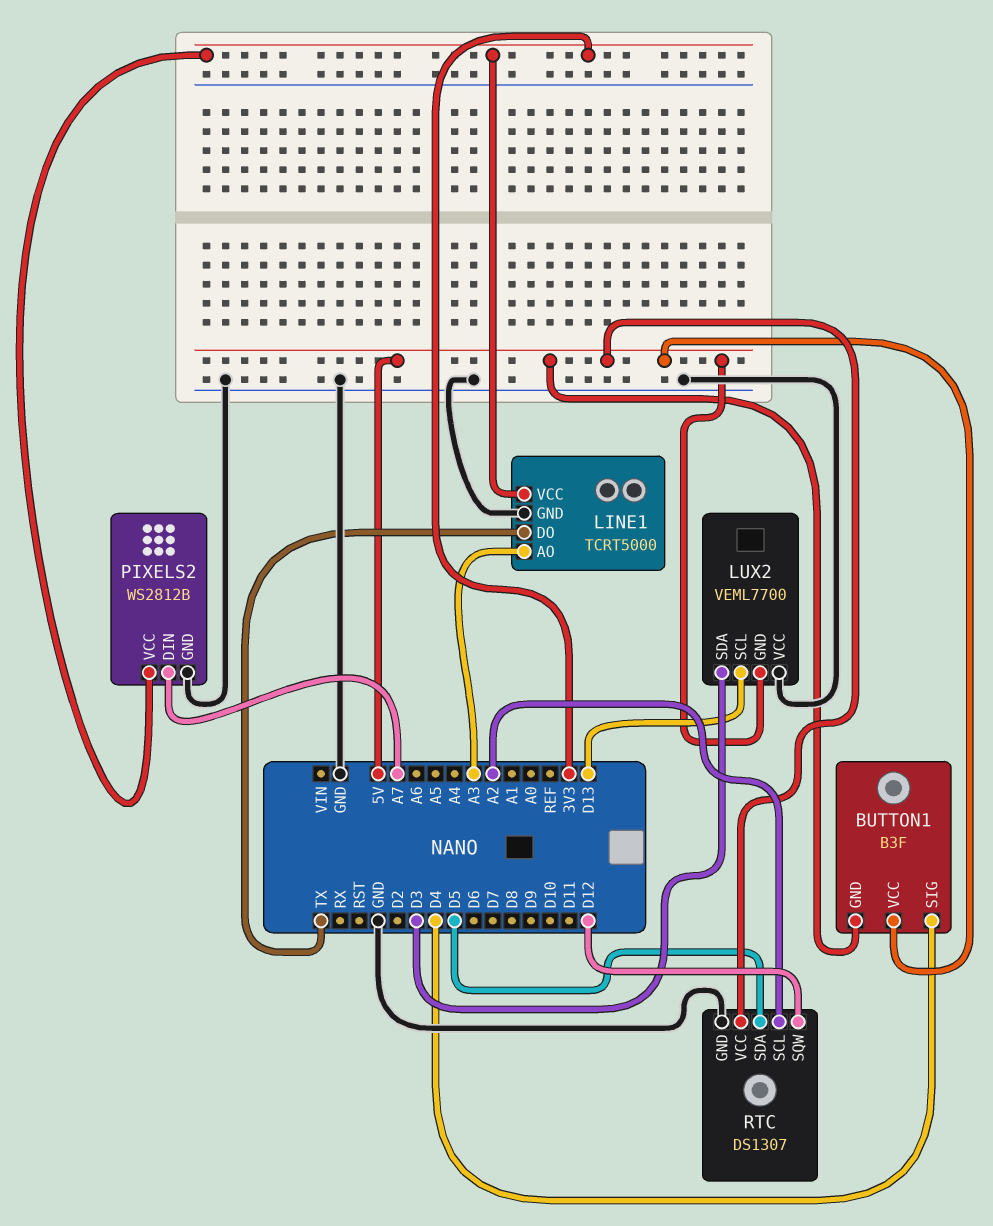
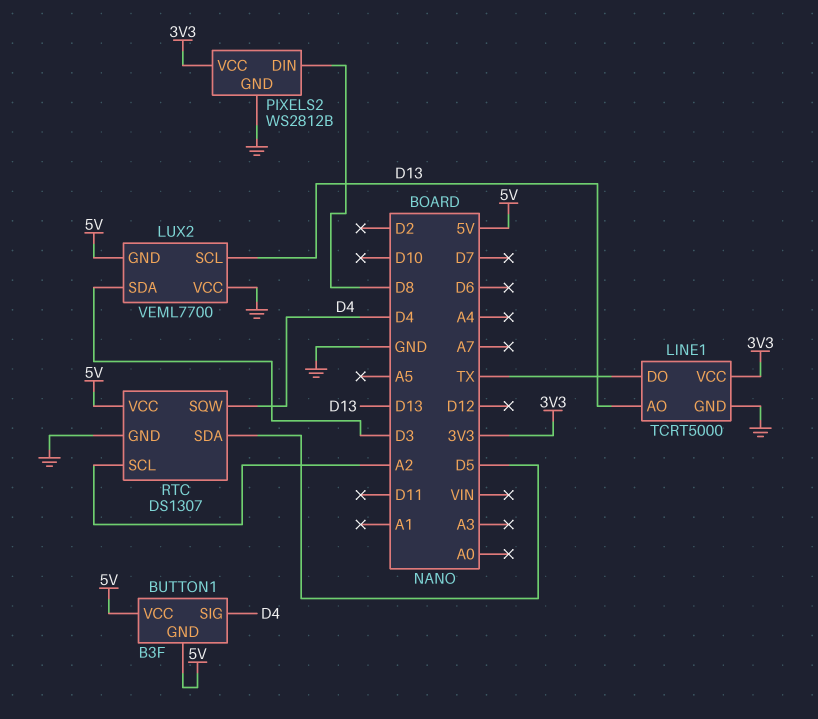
LINE1 pin AO: A3 -> D13
PIXELS2 pin DIN: A7 -> D8
RTC pin SQW: D12 -> D4

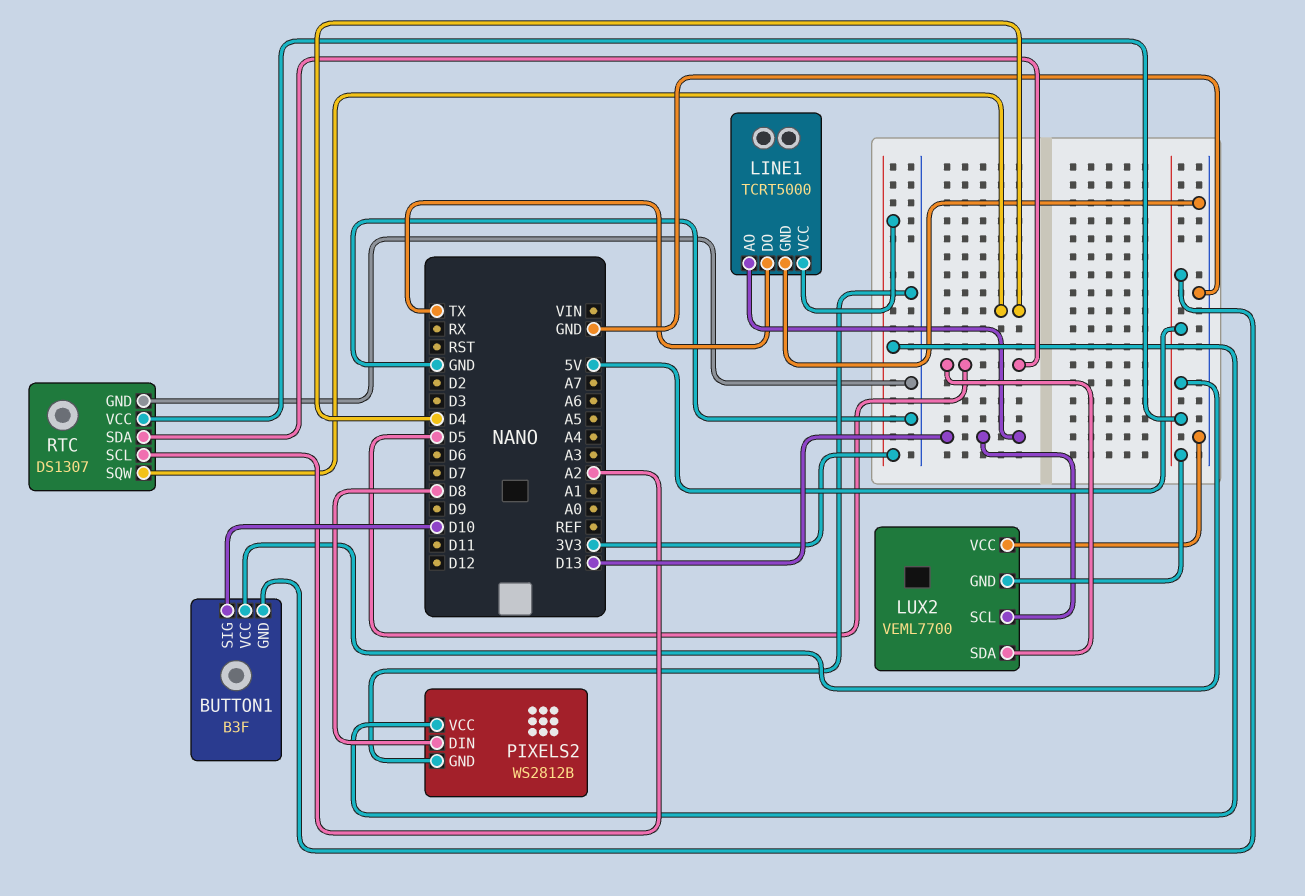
BUTTON1 pin SIG: D4 -> D10
LUX2 pin SDA: D3 -> D5

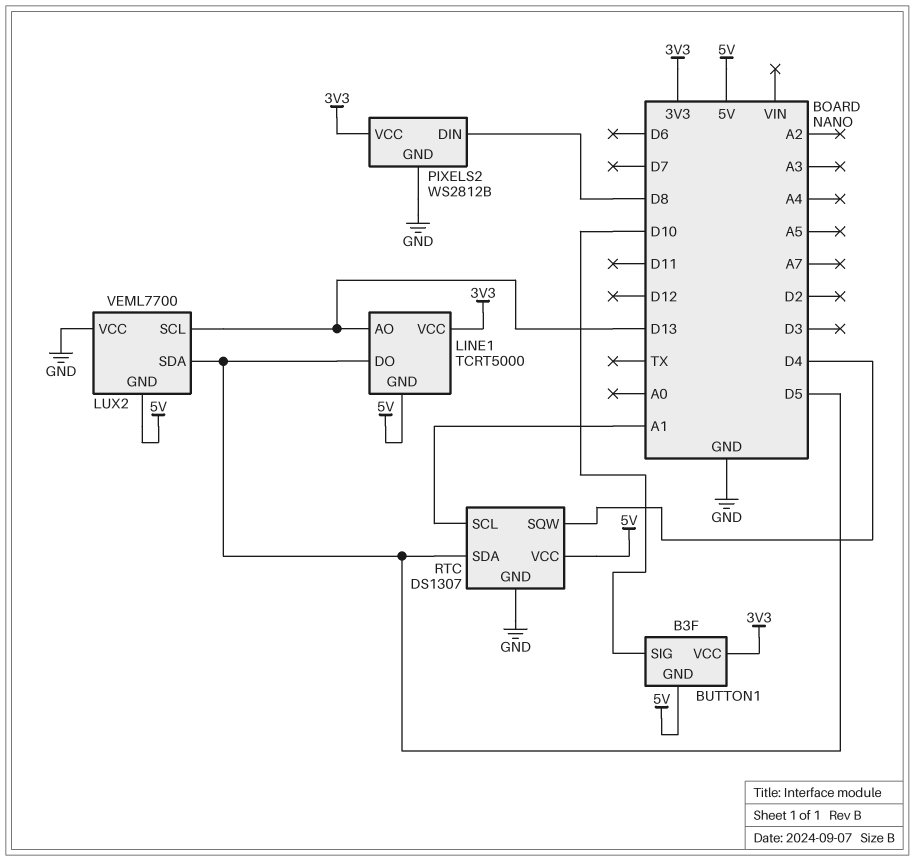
BUTTON1 pin VCC: 5V -> 3V3
LINE1 pin DO: TX -> D5
LINE1 pin GND: GND -> 5V
RTC pin SCL: A2 -> A1

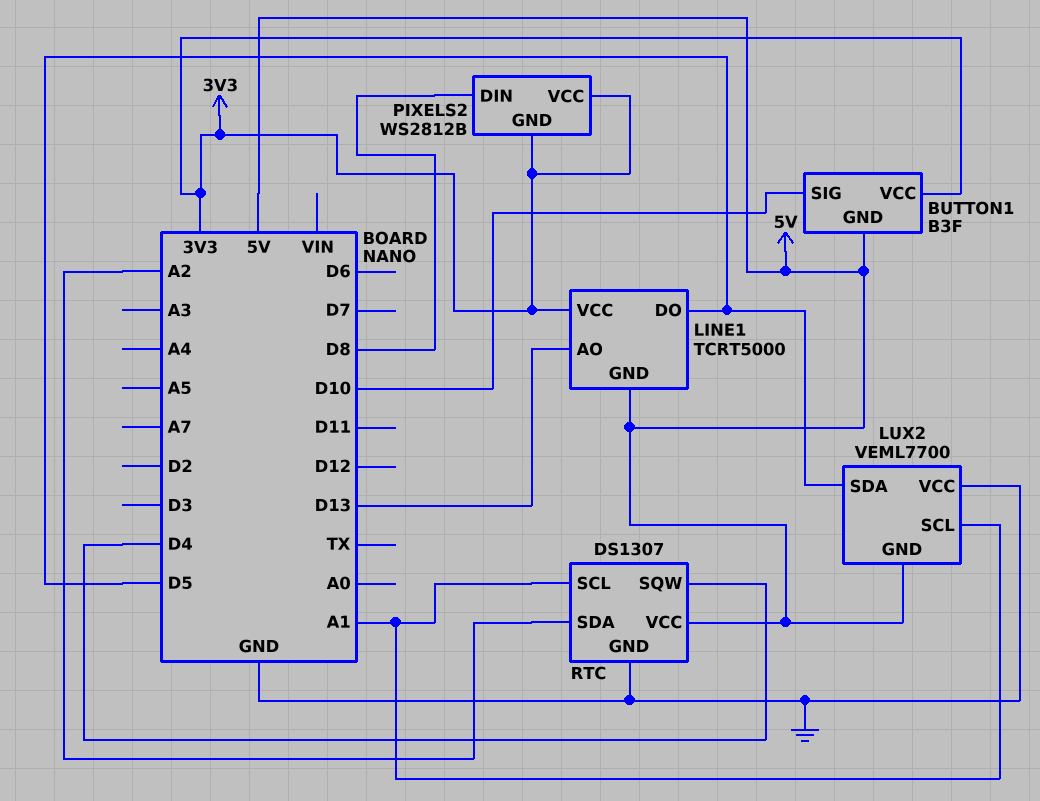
LUX2 pin SCL: D13 -> A1
PIXELS2 pin GND: GND -> 3V3
RTC pin SDA: D5 -> A2

